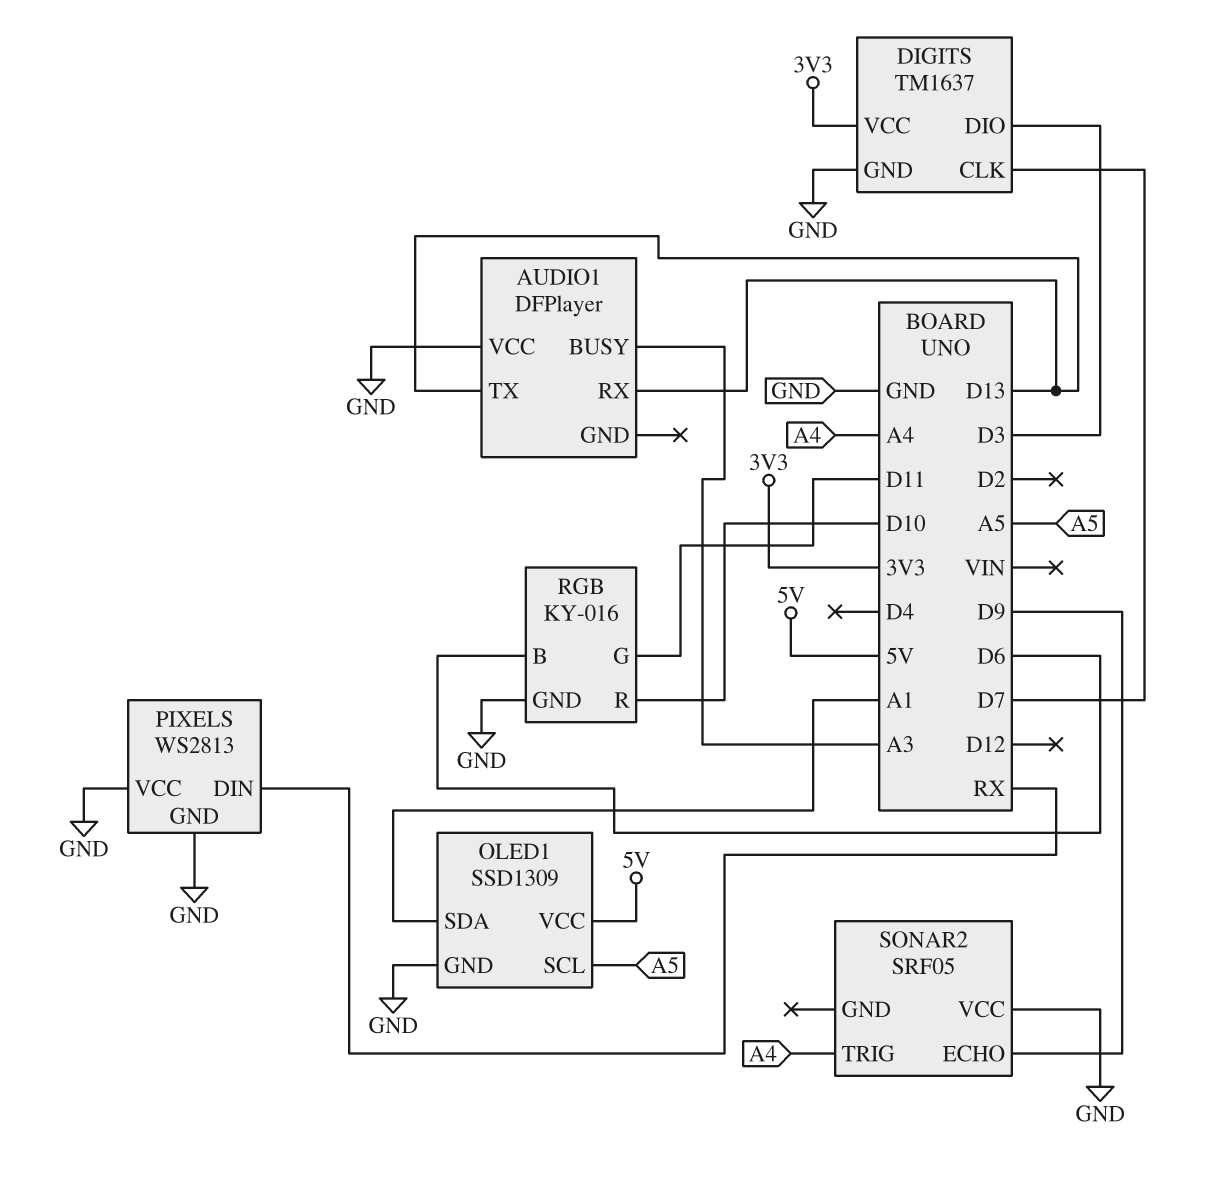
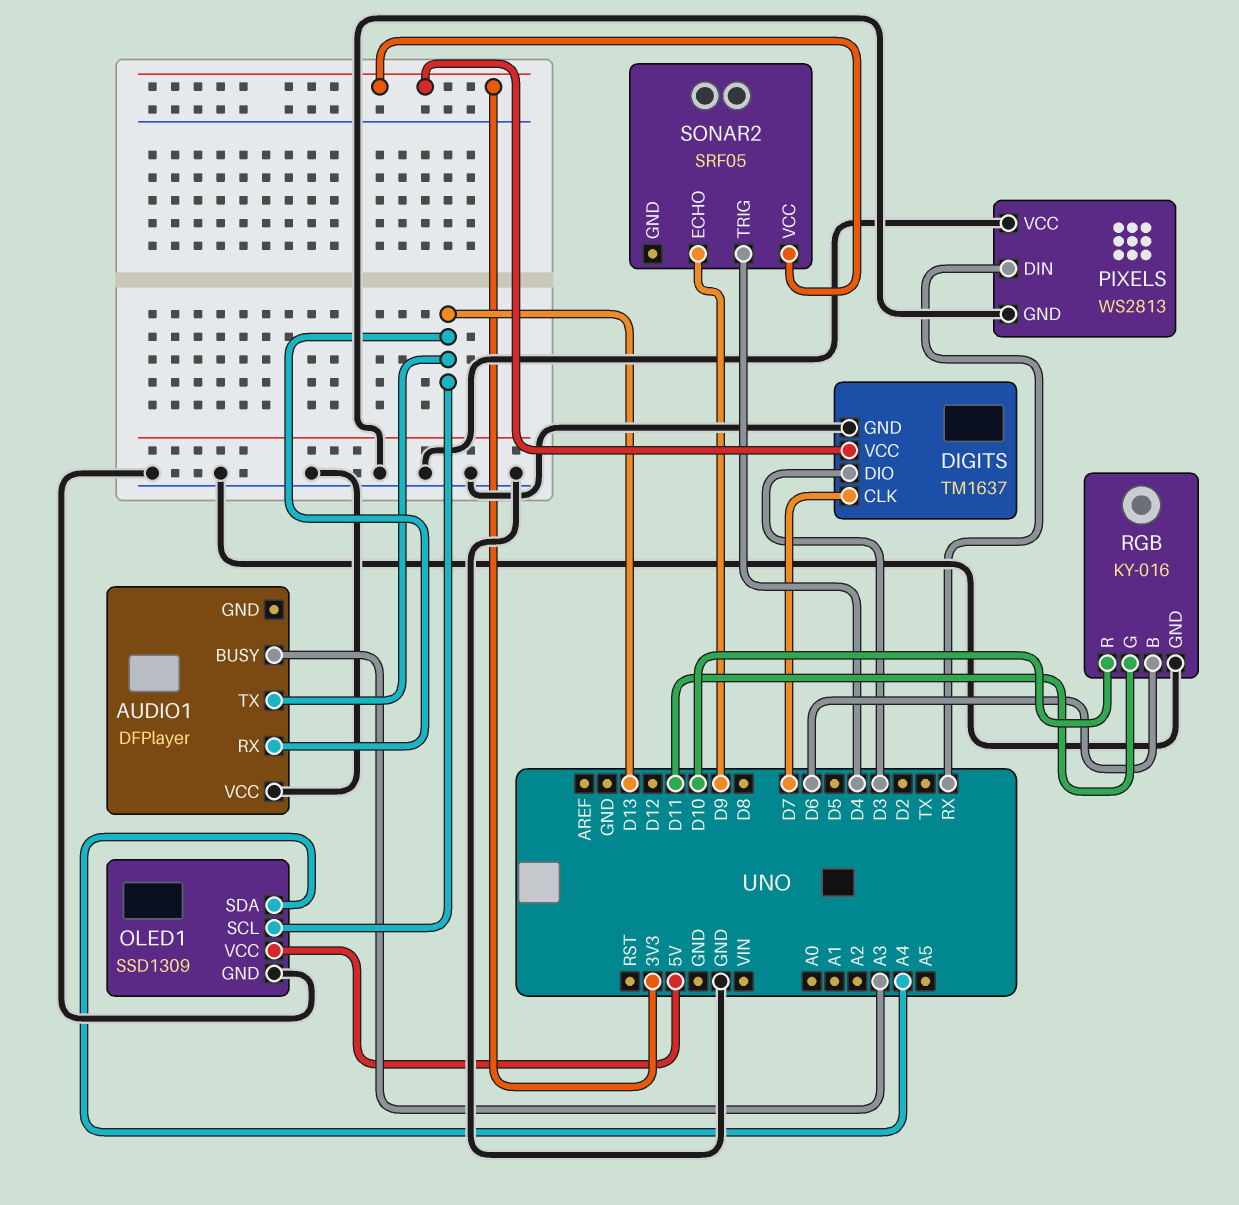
OLED1 pin SCL: A5 -> D13
OLED1 pin SDA: A1 -> A4
SONAR2 pin TRIG: A4 -> D4
SONAR2 pin VCC: GND -> 3V3

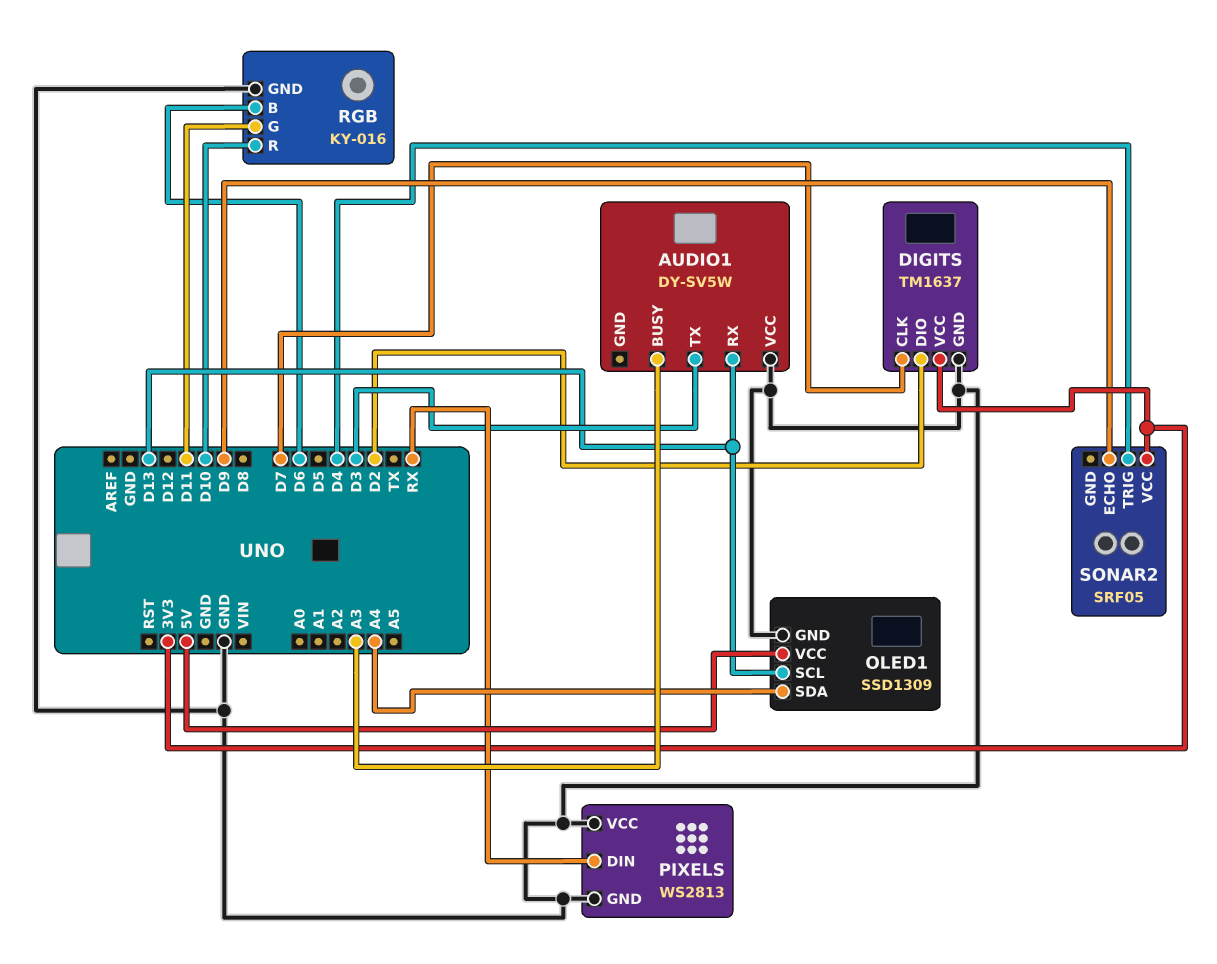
AUDIO1: DFPlayer -> DY-SV5W
AUDIO1 pin TX: D13 -> D3
DIGITS pin DIO: D3 -> D2

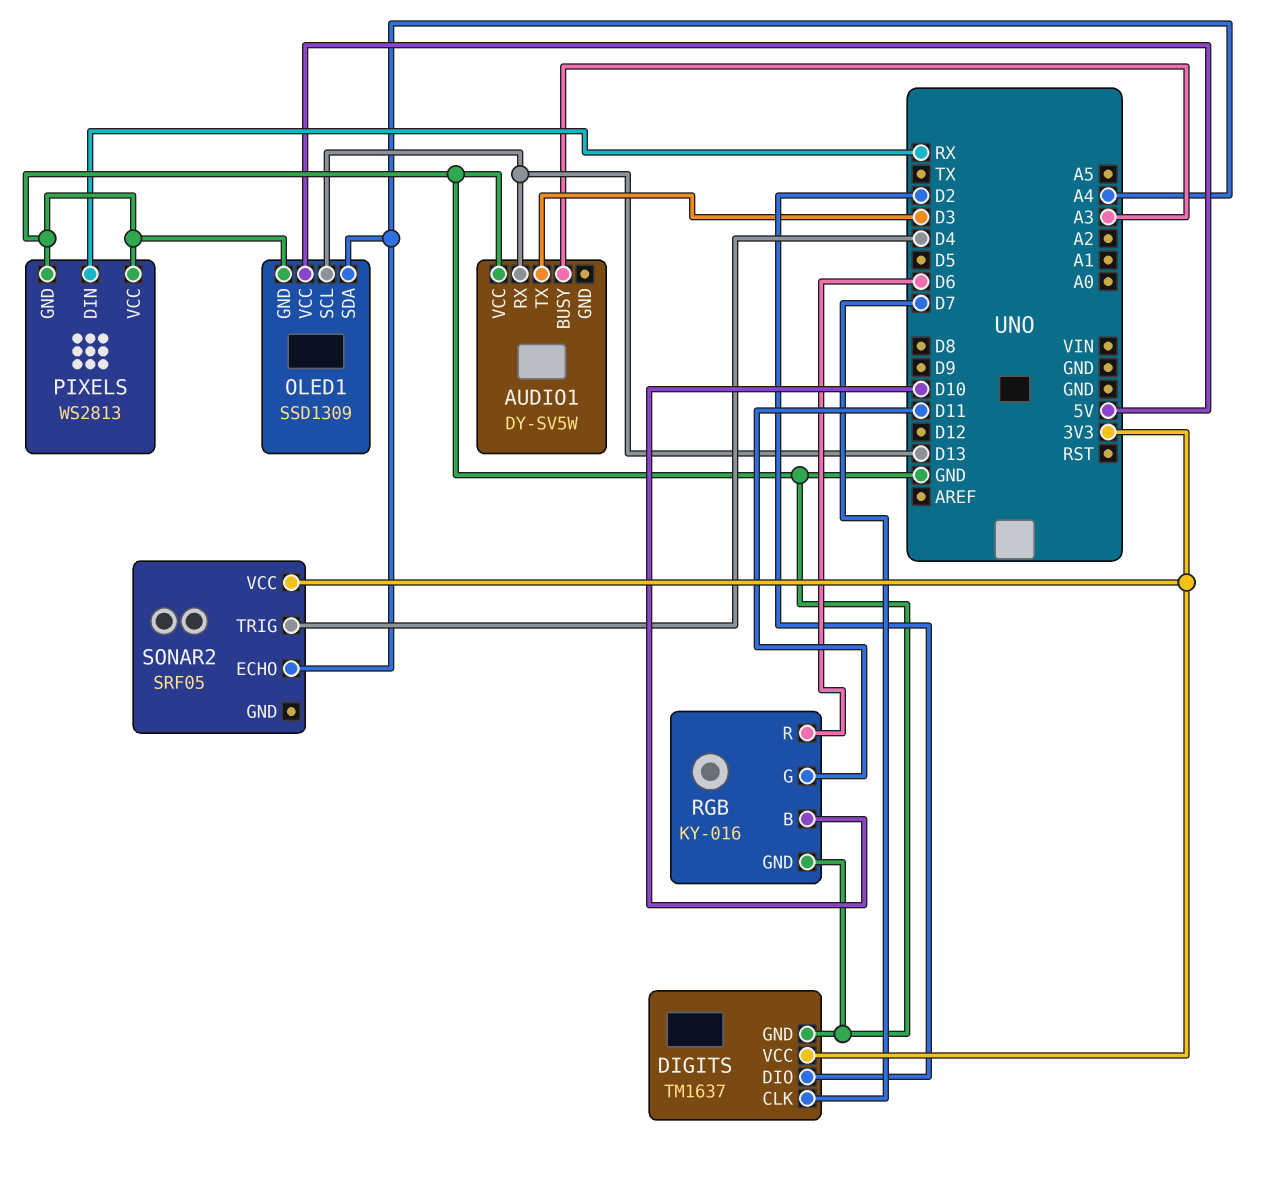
RGB pin B: D6 -> D10
RGB pin R: D10 -> D6
SONAR2 pin ECHO: D9 -> A4

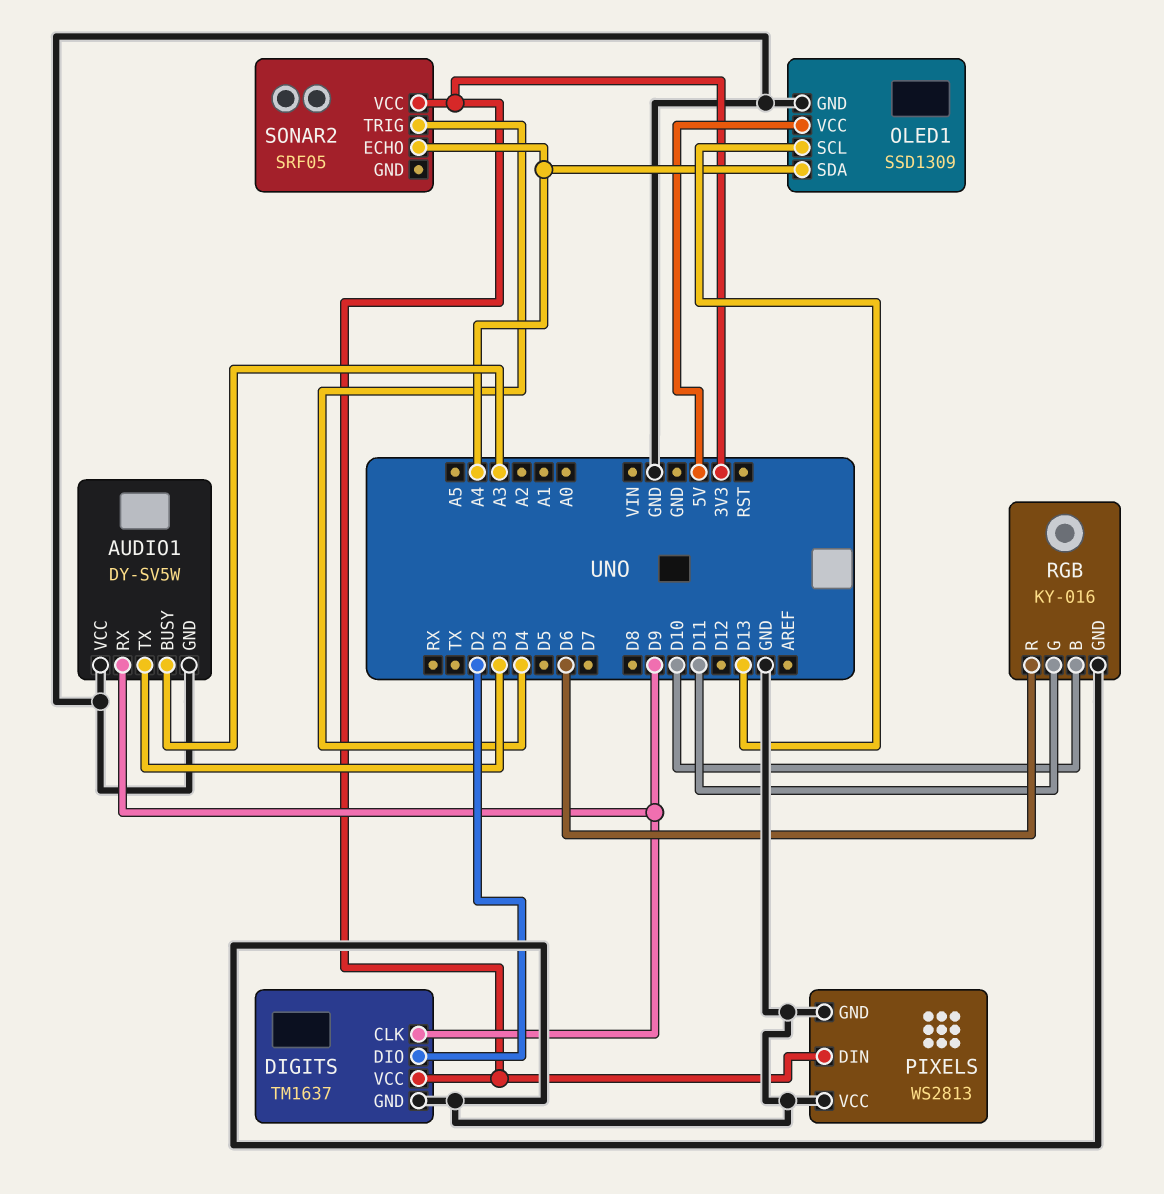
AUDIO1 pin GND: none -> GND
AUDIO1 pin RX: D13 -> D9
DIGITS pin CLK: D7 -> D9
PIXELS pin DIN: RX -> 3V3

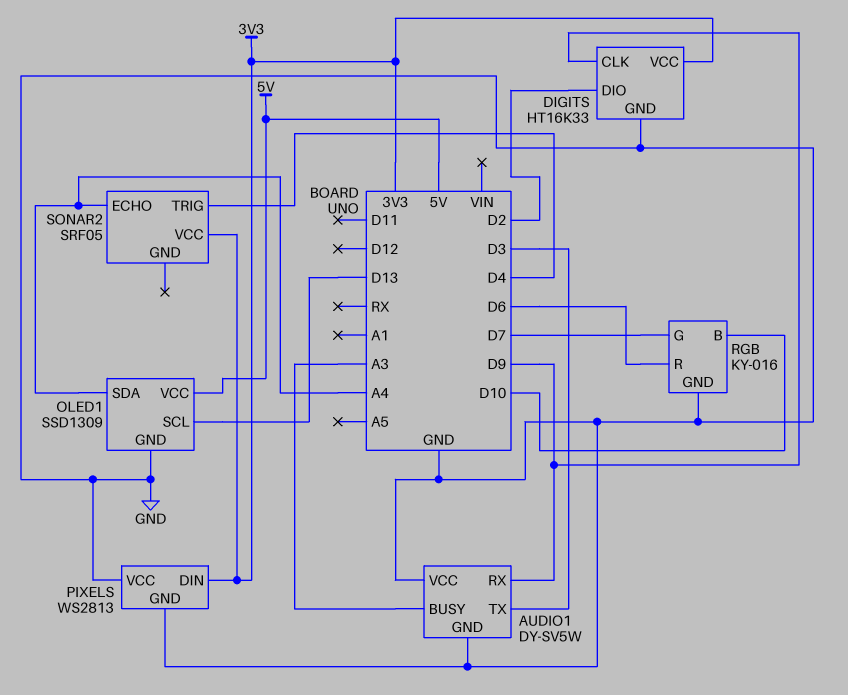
DIGITS: TM1637 -> HT16K33
RGB pin G: D11 -> D7

